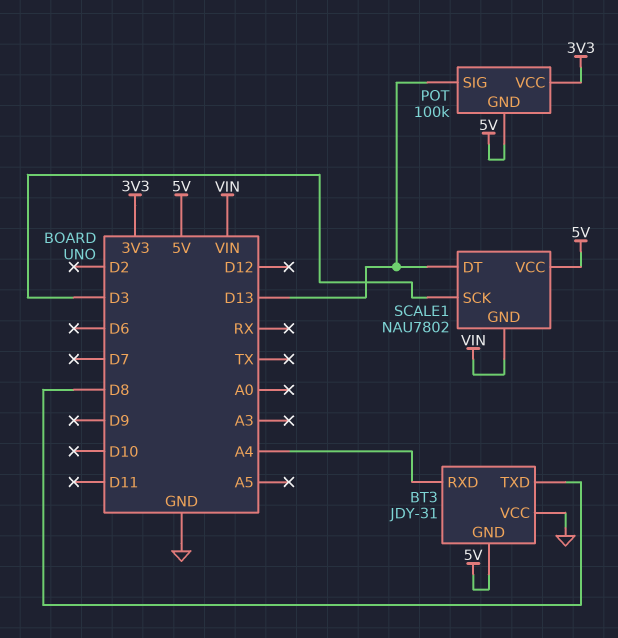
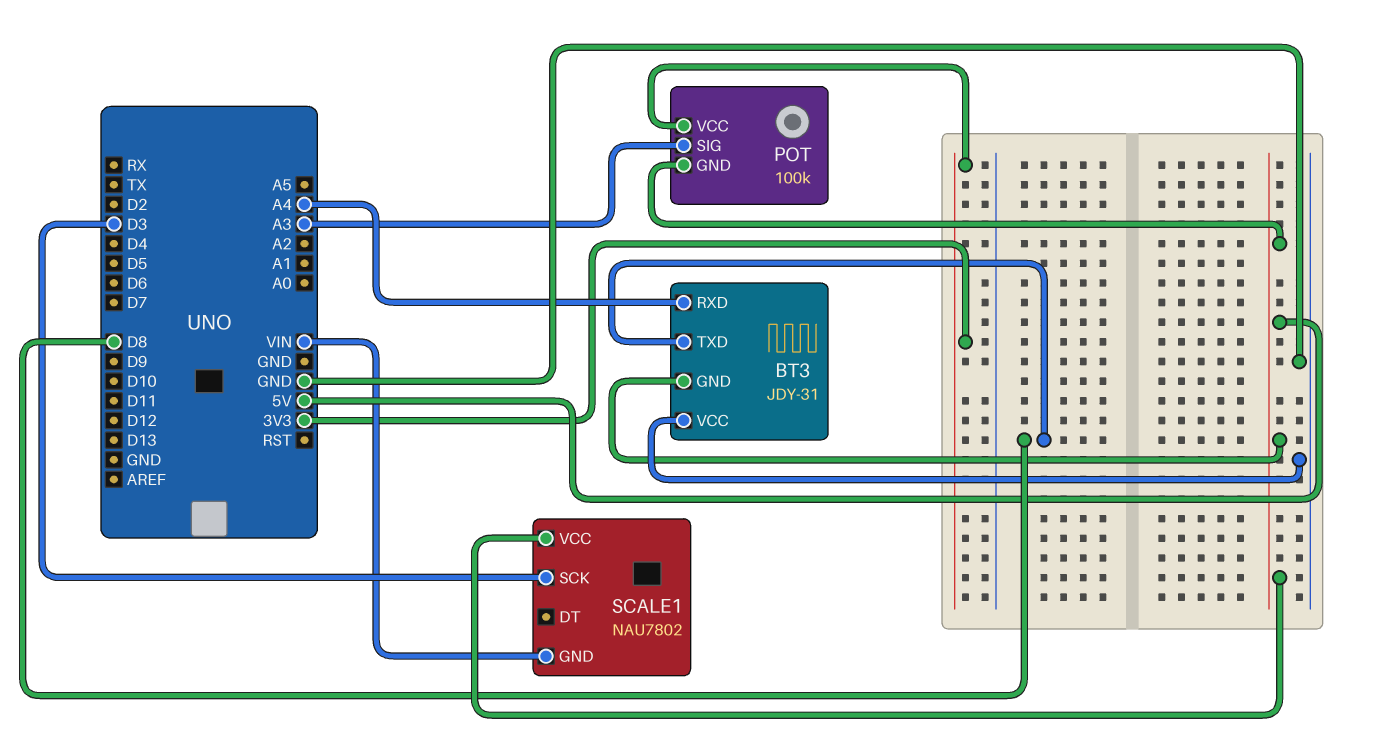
POT pin SIG: D13 -> A3
SCALE1 pin DT: D13 -> none

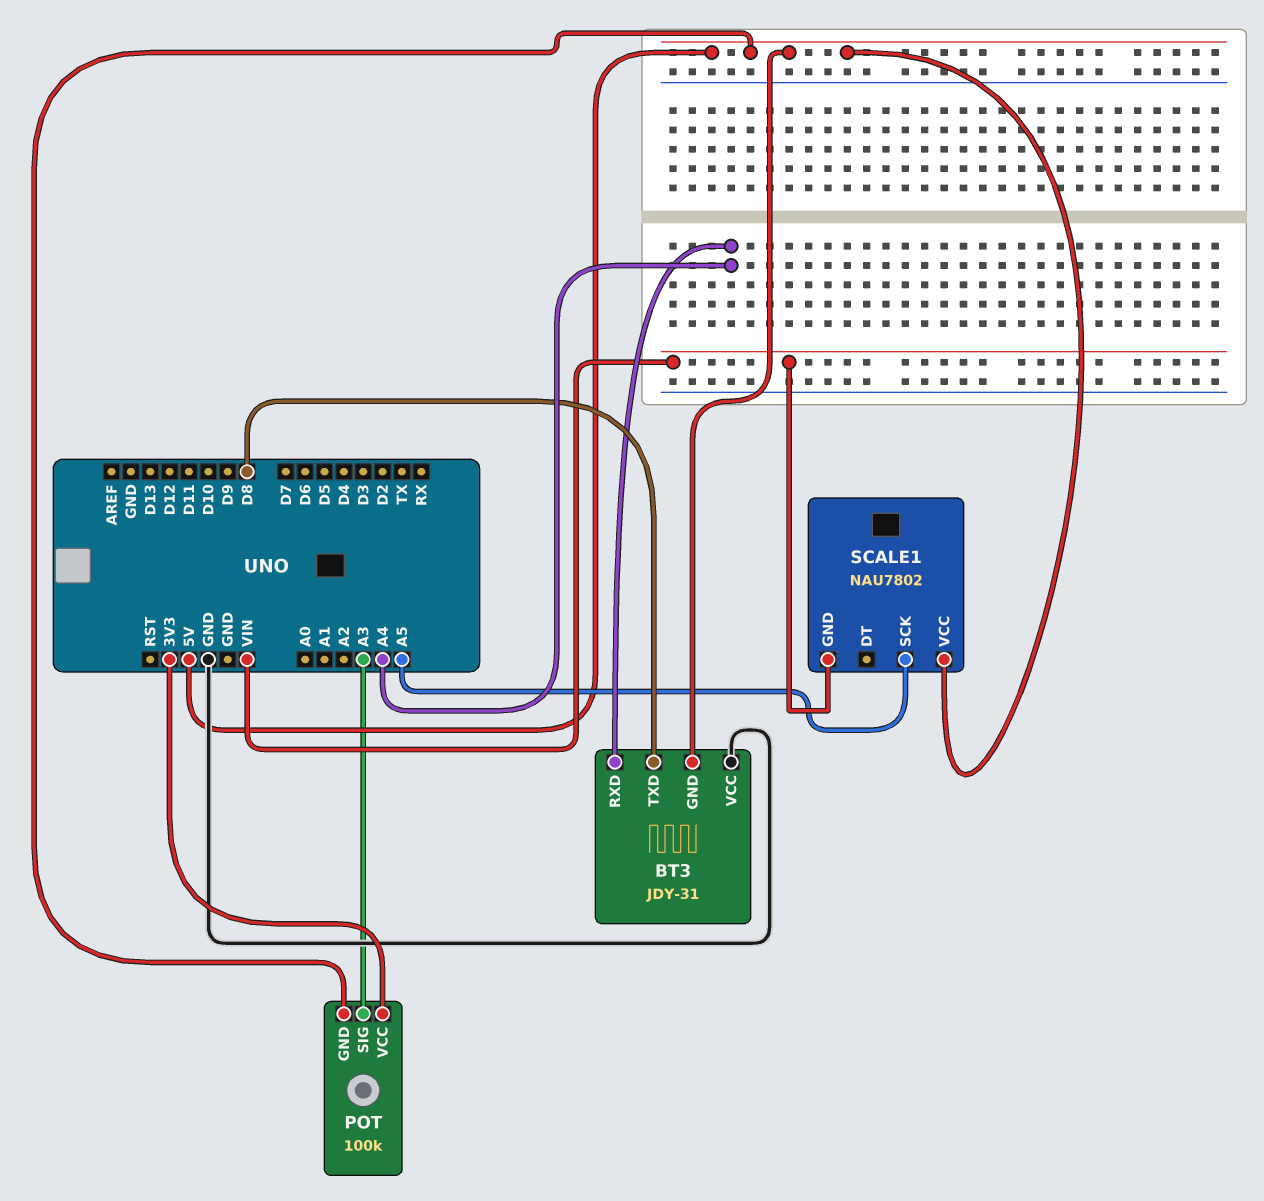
SCALE1 pin SCK: D3 -> A5

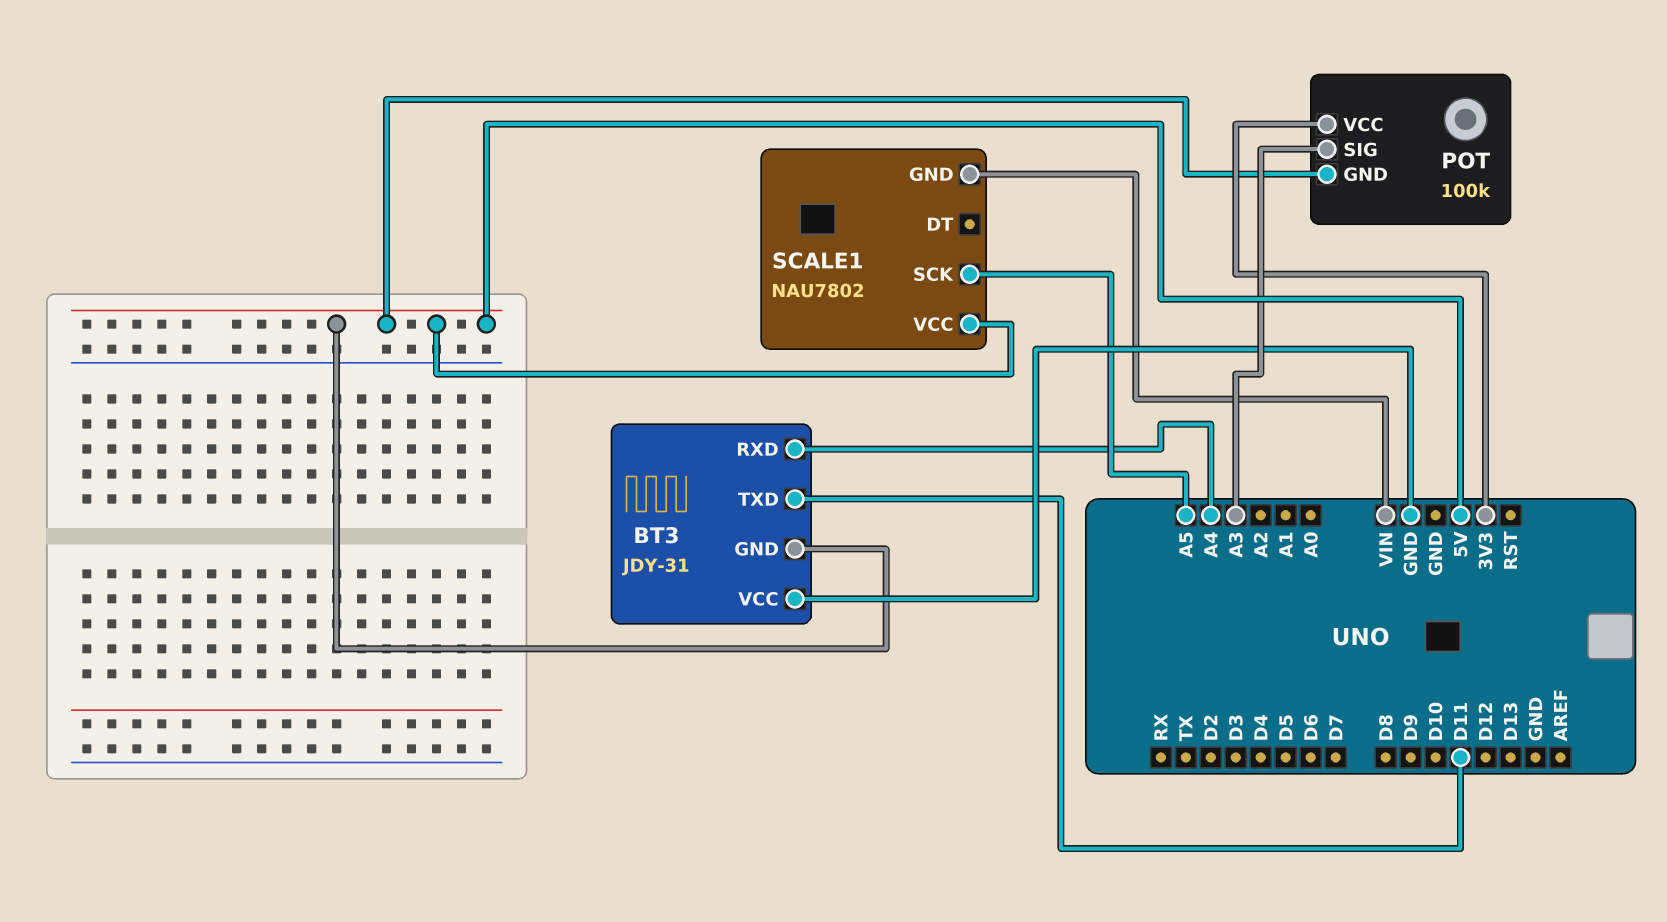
BT3 pin TXD: D8 -> D11

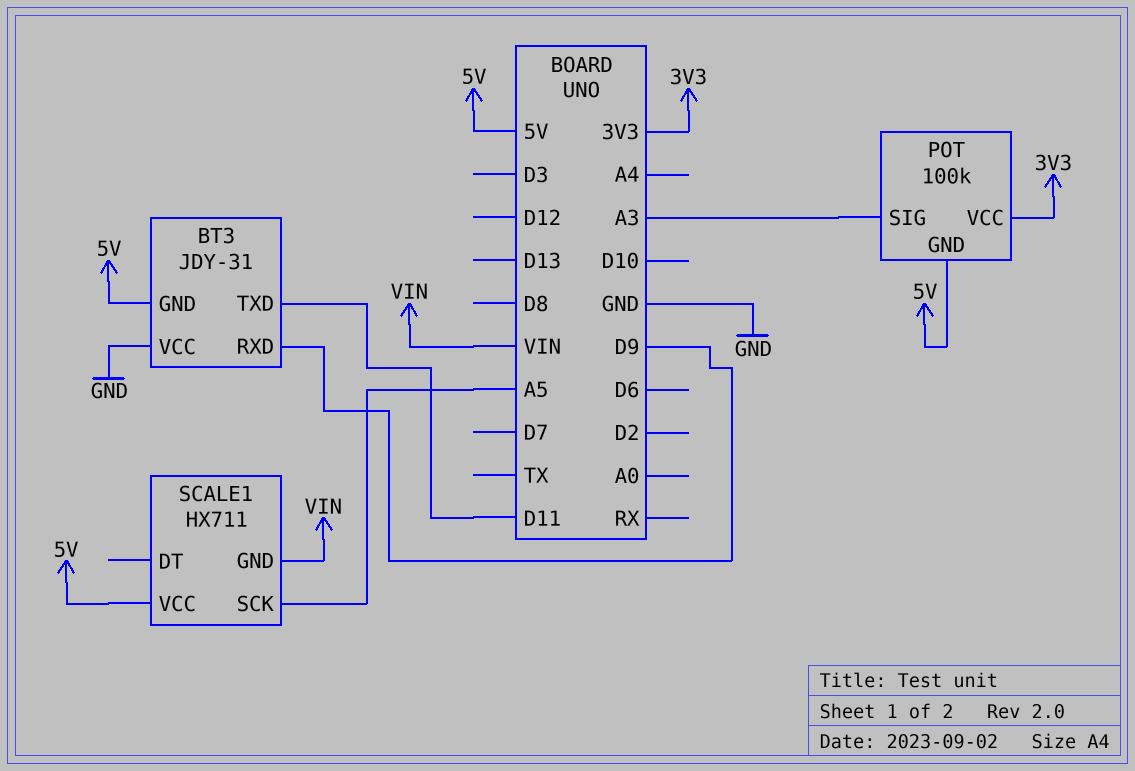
BT3 pin RXD: A4 -> D9
SCALE1: NAU7802 -> HX711

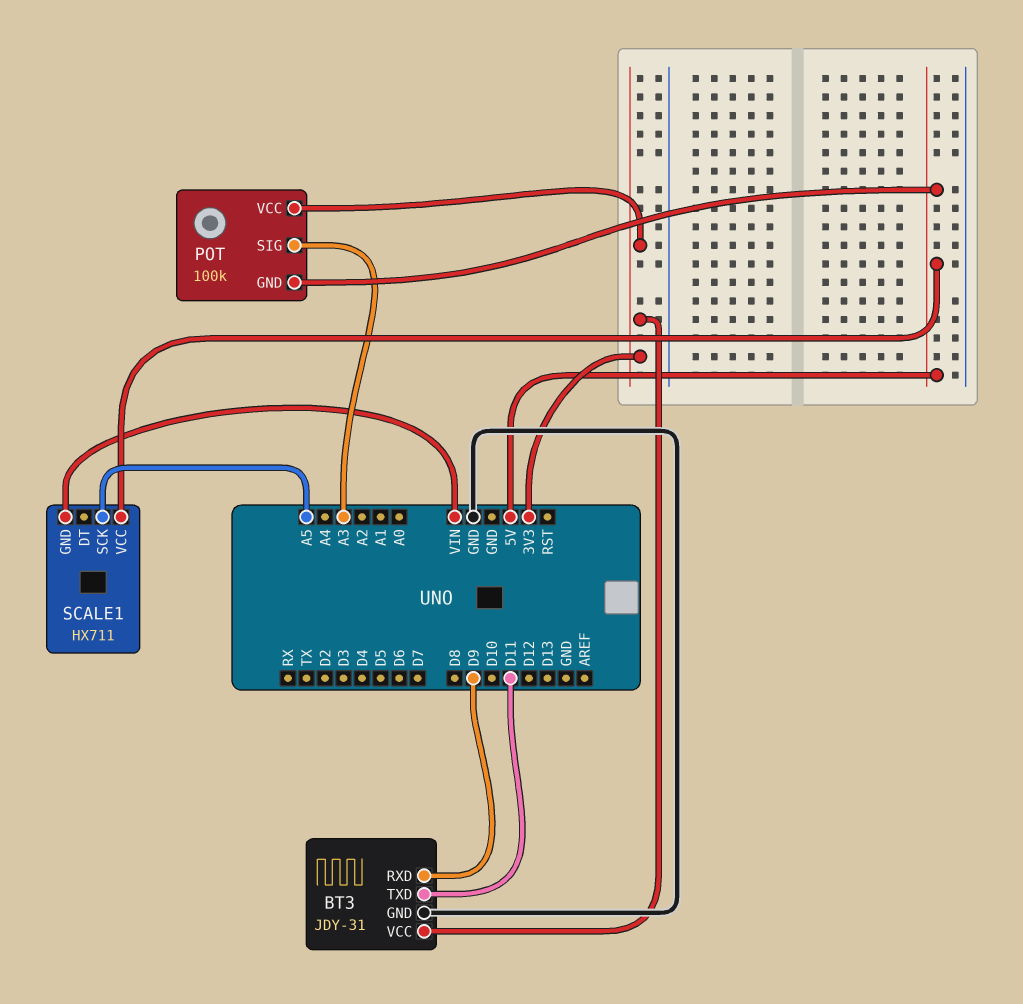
BT3 pin GND: 5V -> GND
BT3 pin VCC: GND -> 3V3

